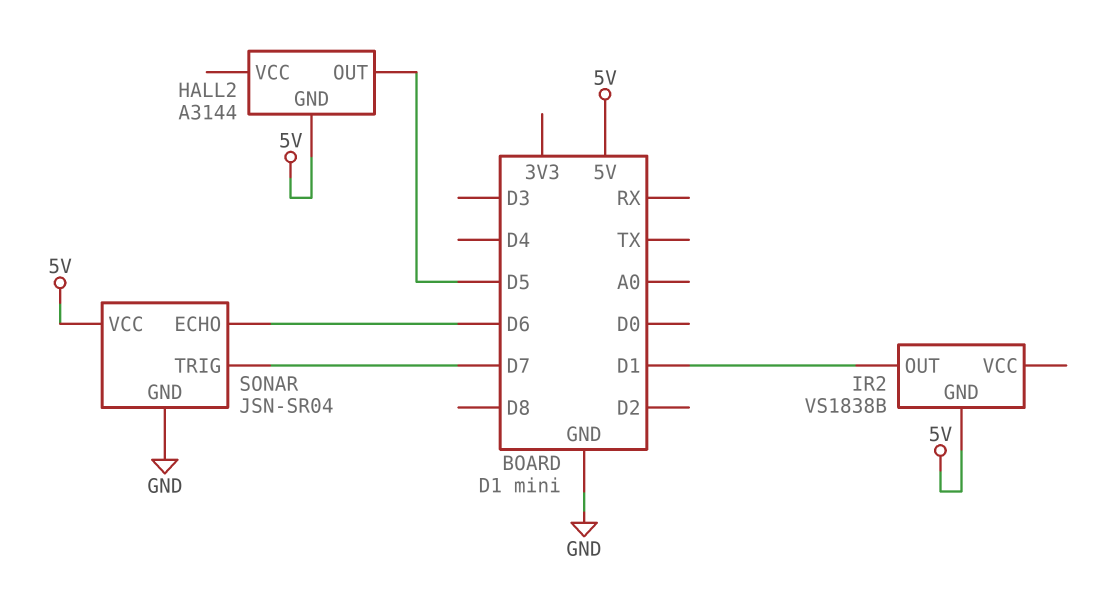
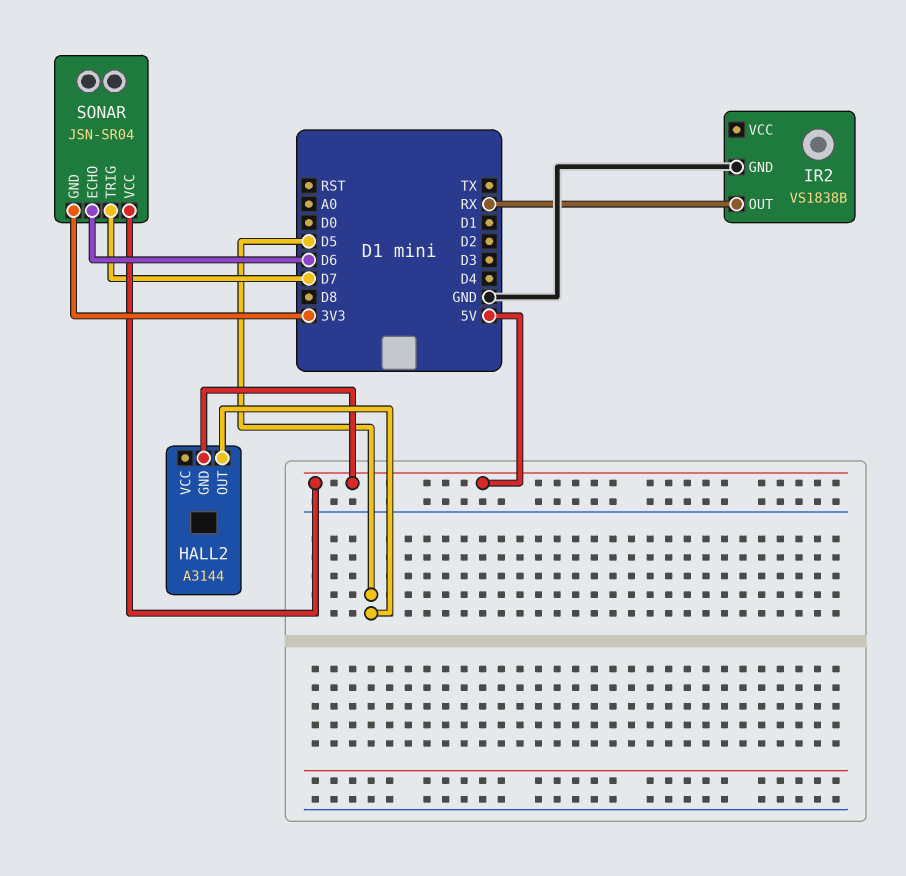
IR2 pin GND: 5V -> GND
IR2 pin OUT: D1 -> RX
SONAR pin GND: GND -> 3V3

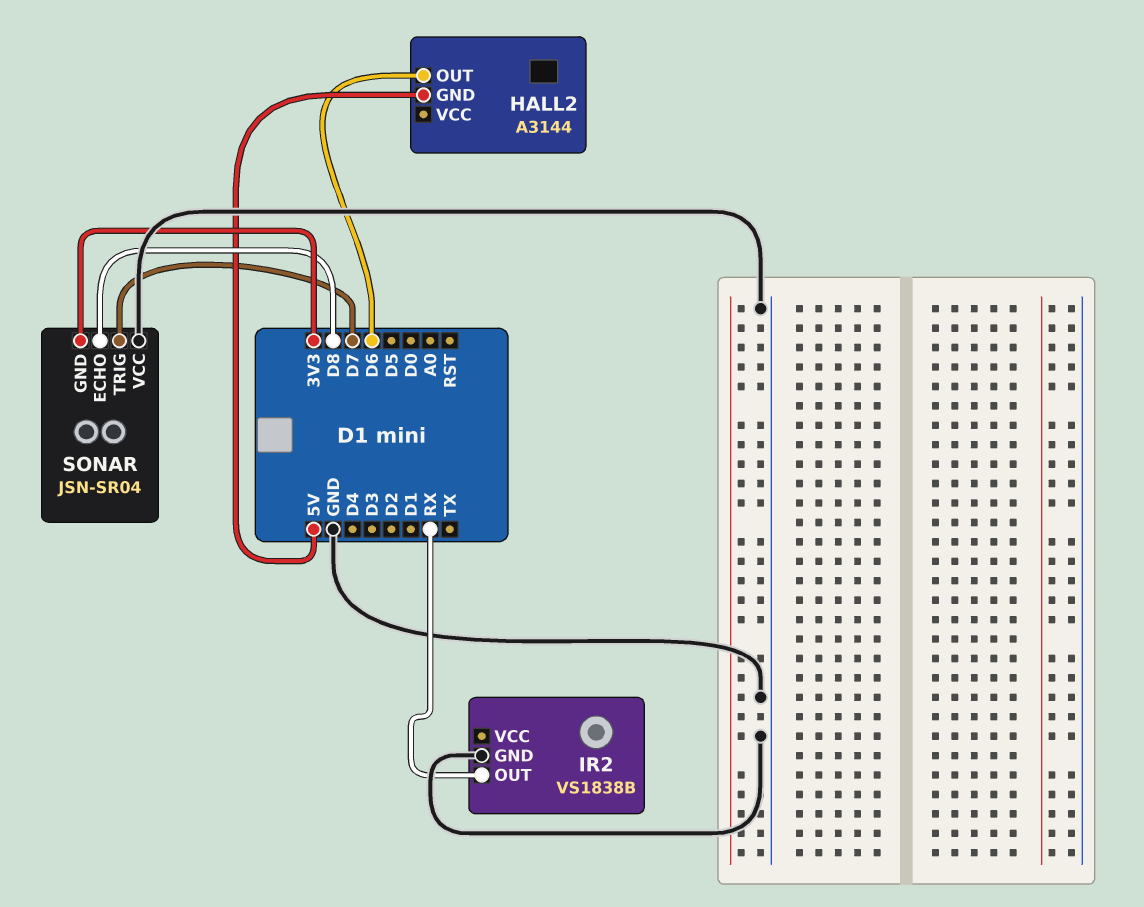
HALL2 pin OUT: D5 -> D6
SONAR pin ECHO: D6 -> D8
SONAR pin VCC: 5V -> GND

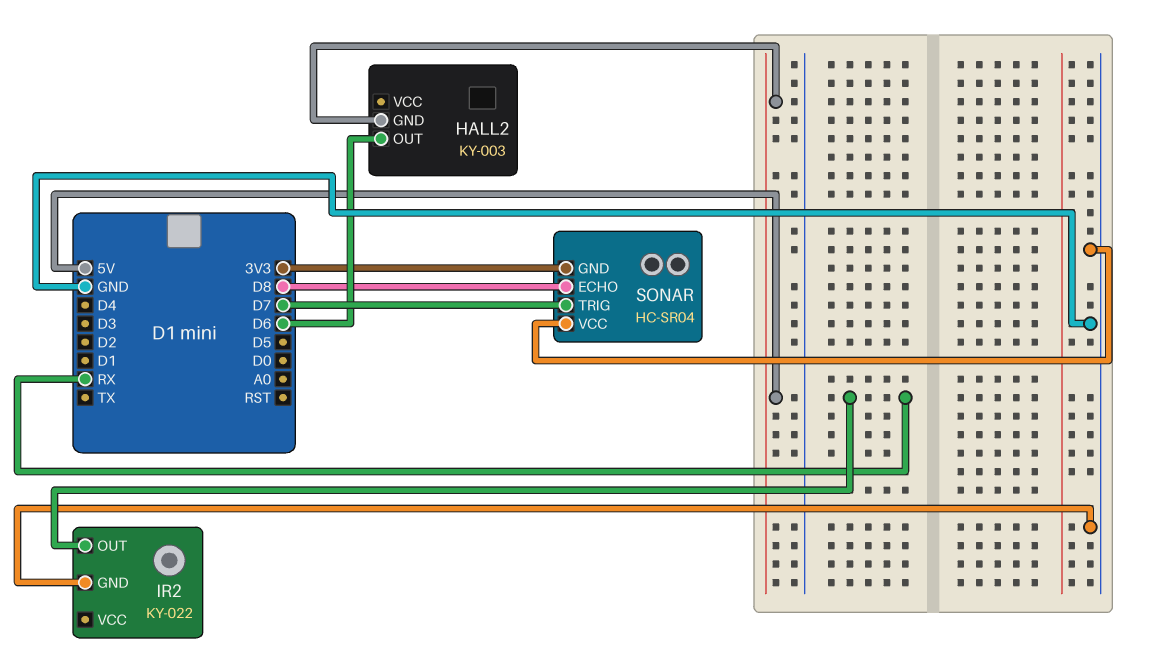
HALL2: A3144 -> KY-003
IR2: VS1838B -> KY-022
SONAR: JSN-SR04 -> HC-SR04

